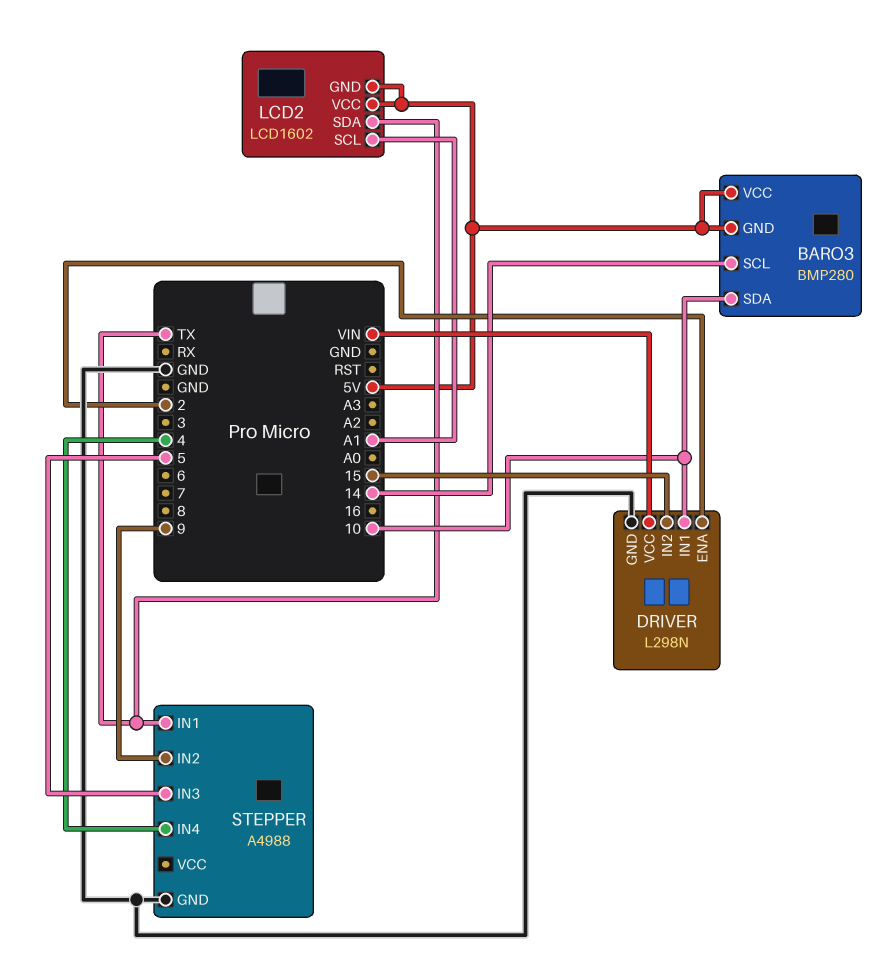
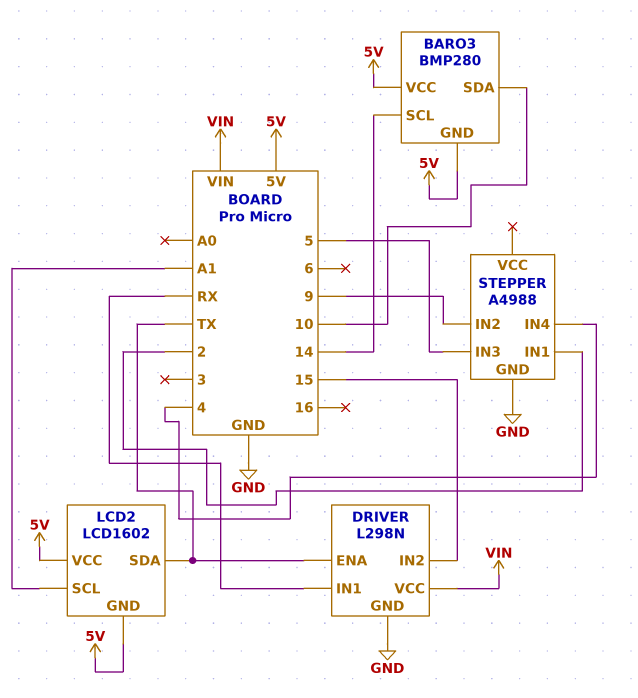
DRIVER pin ENA: 2 -> TX
DRIVER pin IN1: 10 -> RX
STEPPER pin IN1: TX -> 2

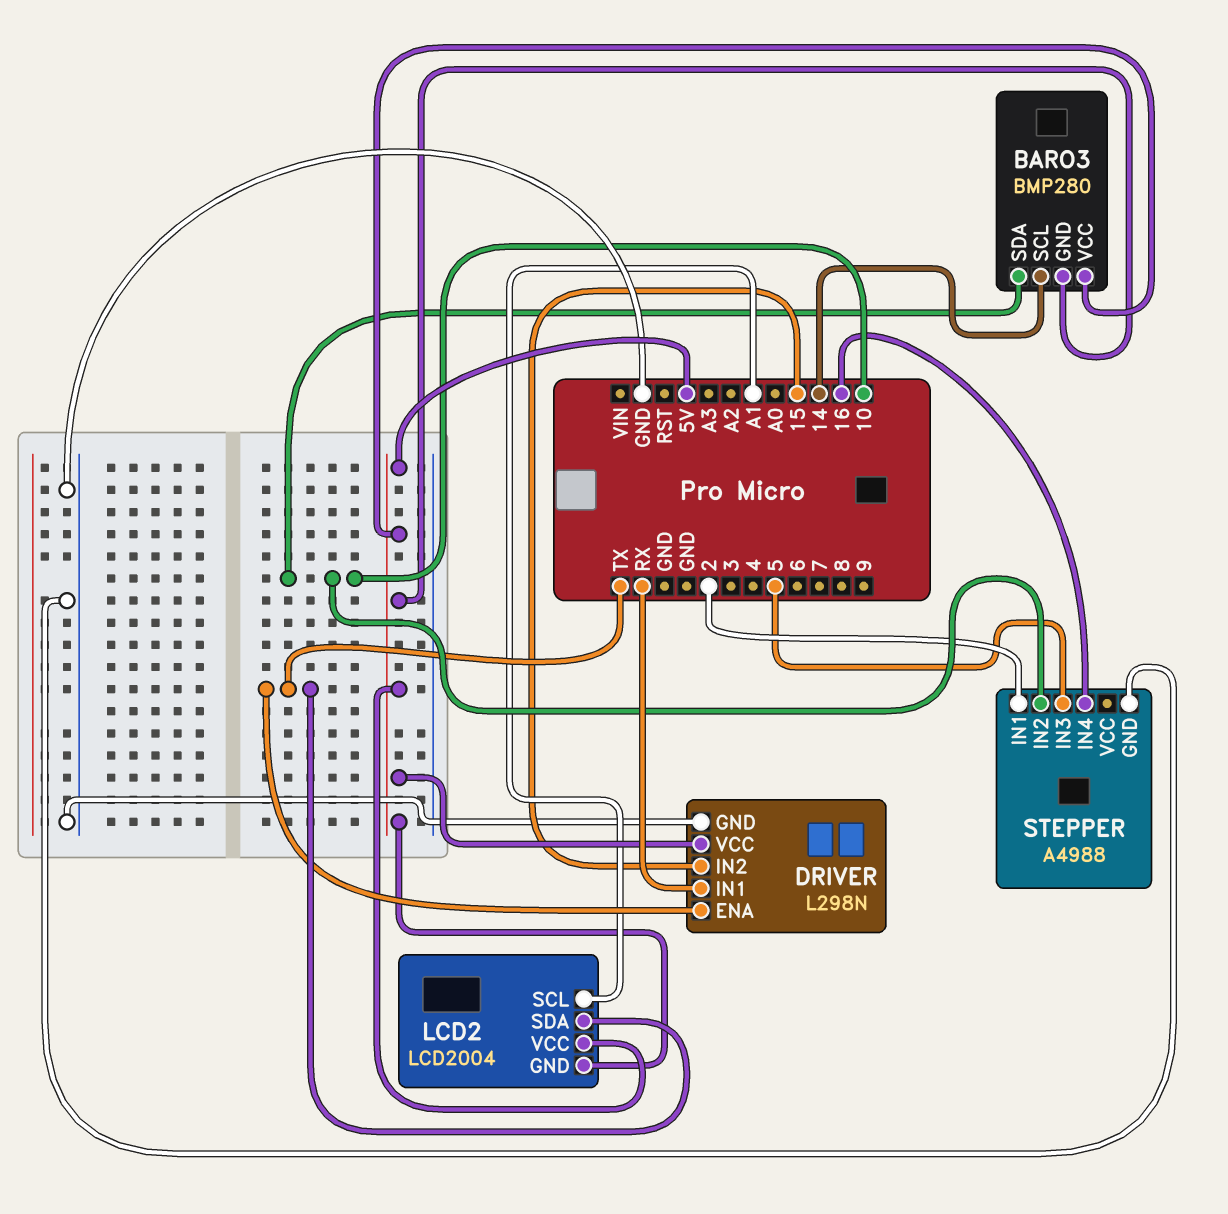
DRIVER pin VCC: VIN -> 5V
LCD2: LCD1602 -> LCD2004
STEPPER pin IN2: 9 -> 10
STEPPER pin IN4: 4 -> 16

